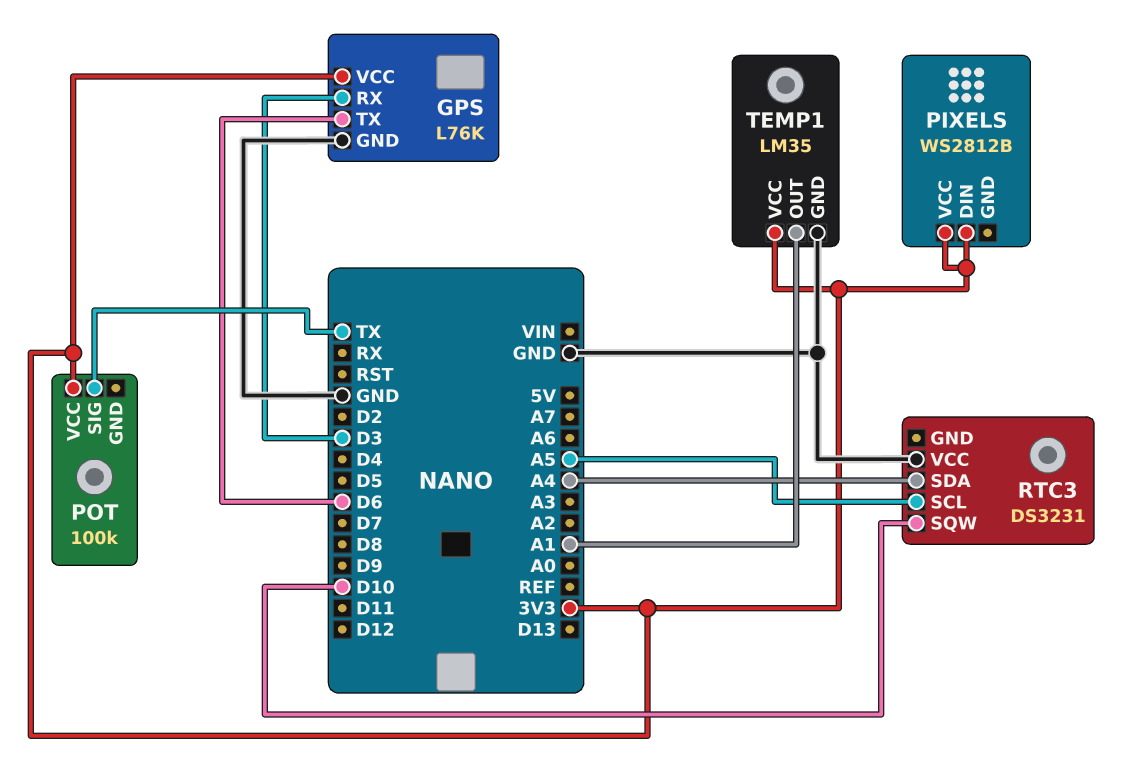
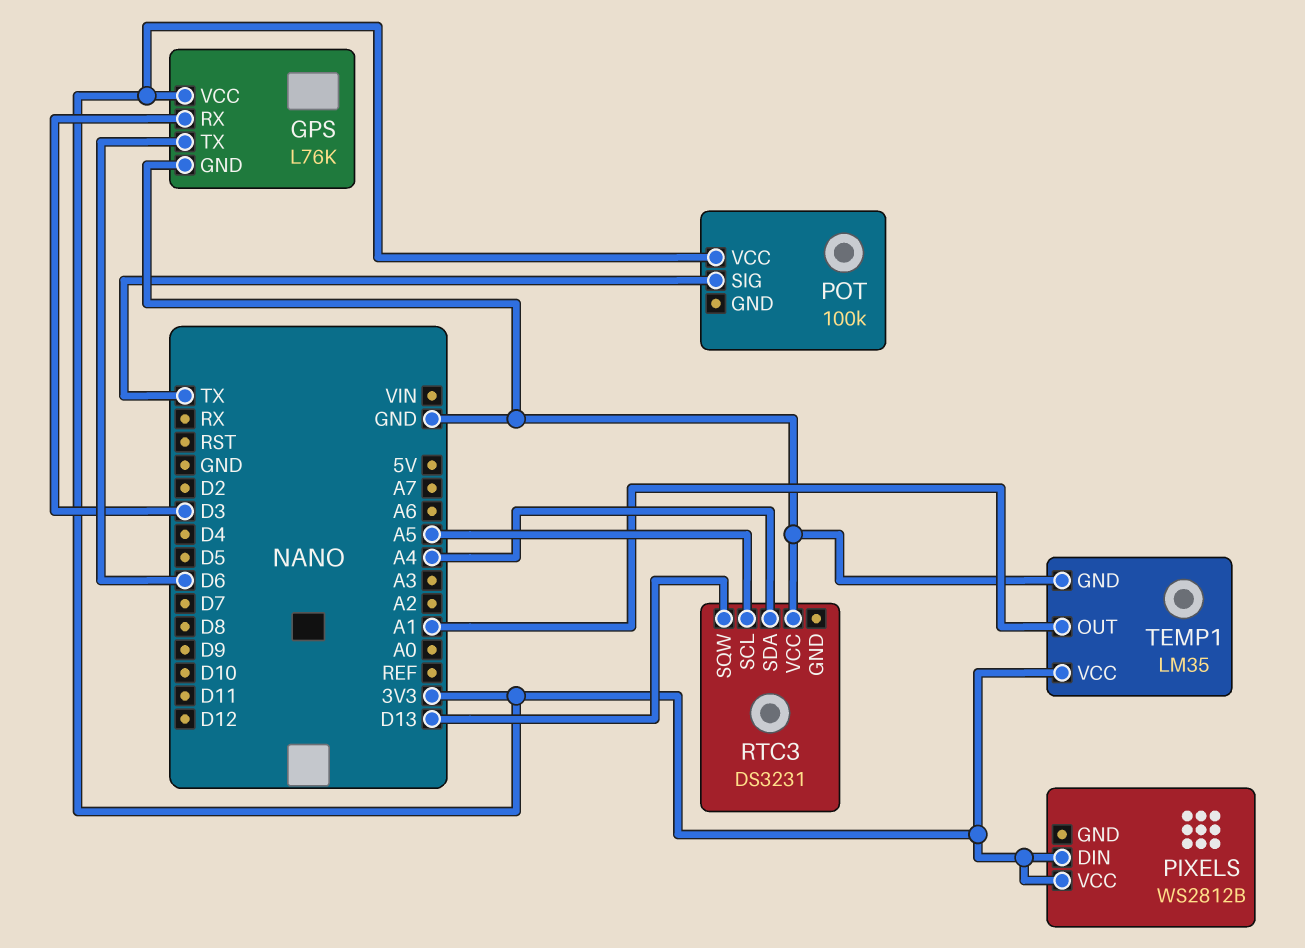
RTC3 pin SQW: D10 -> D13

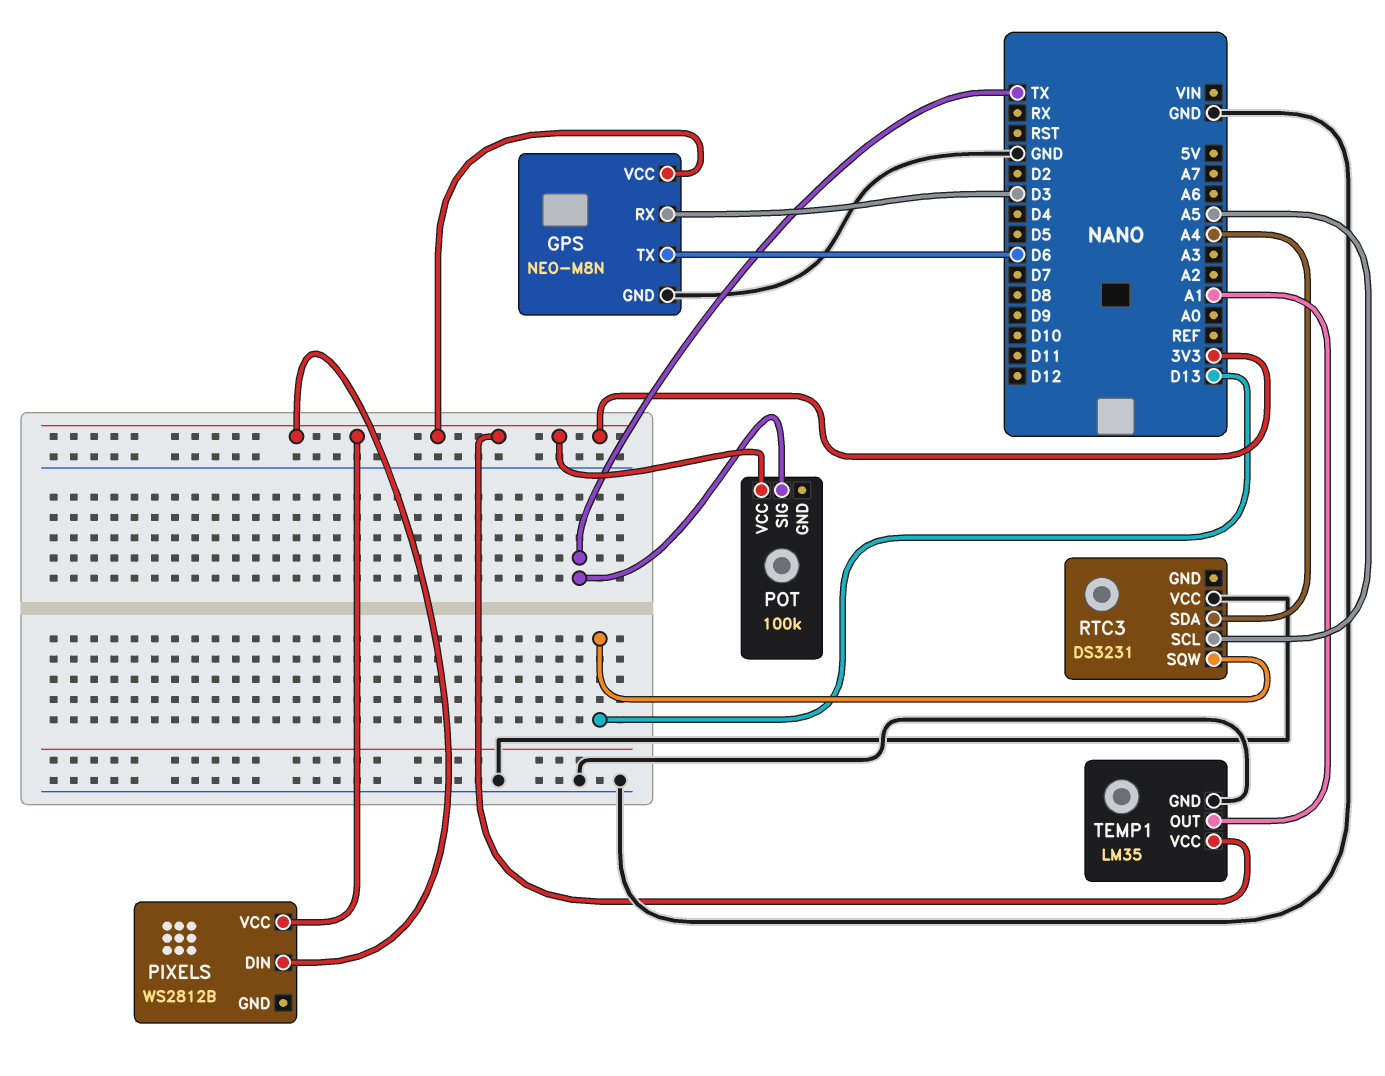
GPS: L76K -> NEO-M8N

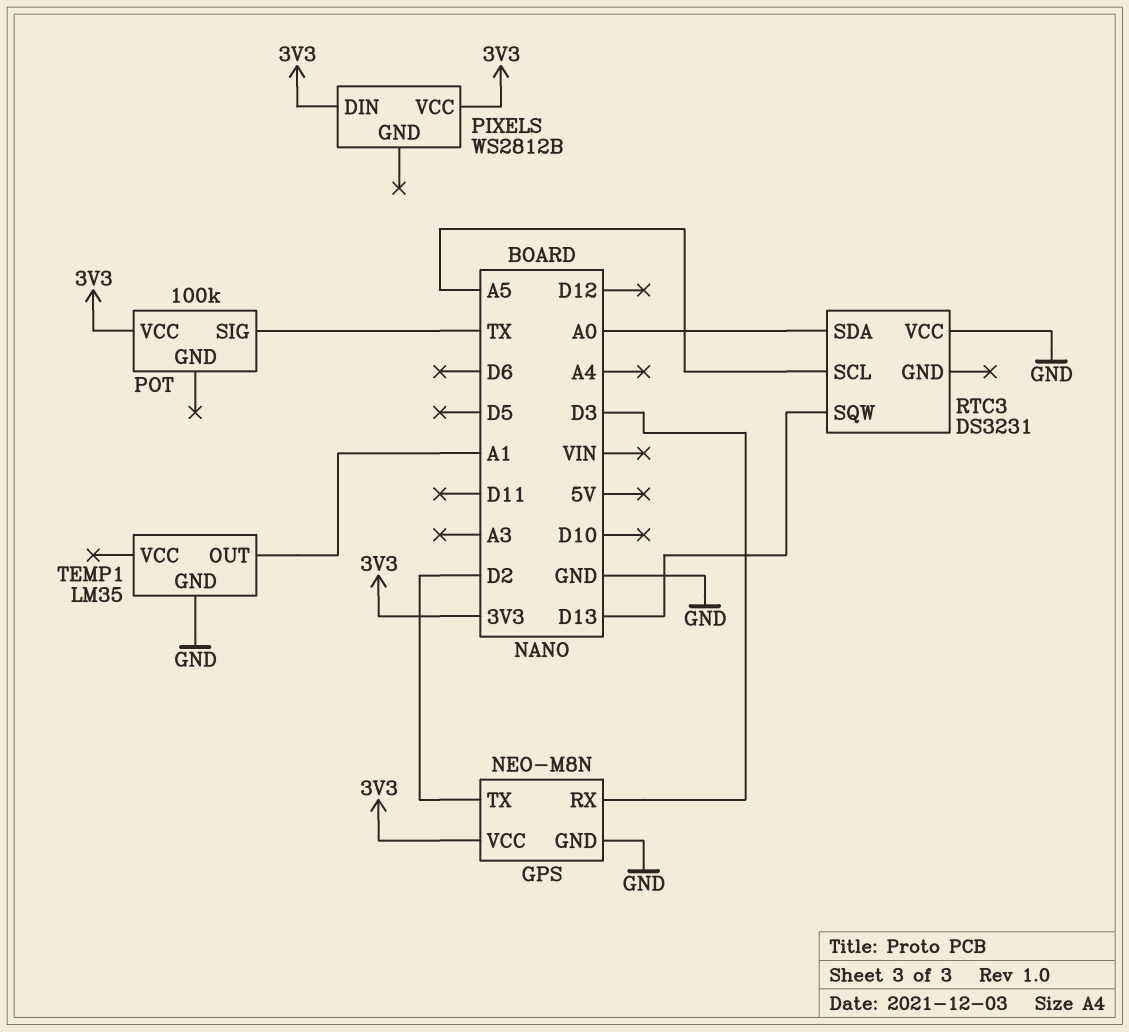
GPS pin TX: D6 -> D2
RTC3 pin SDA: A4 -> A0
TEMP1 pin VCC: 3V3 -> none

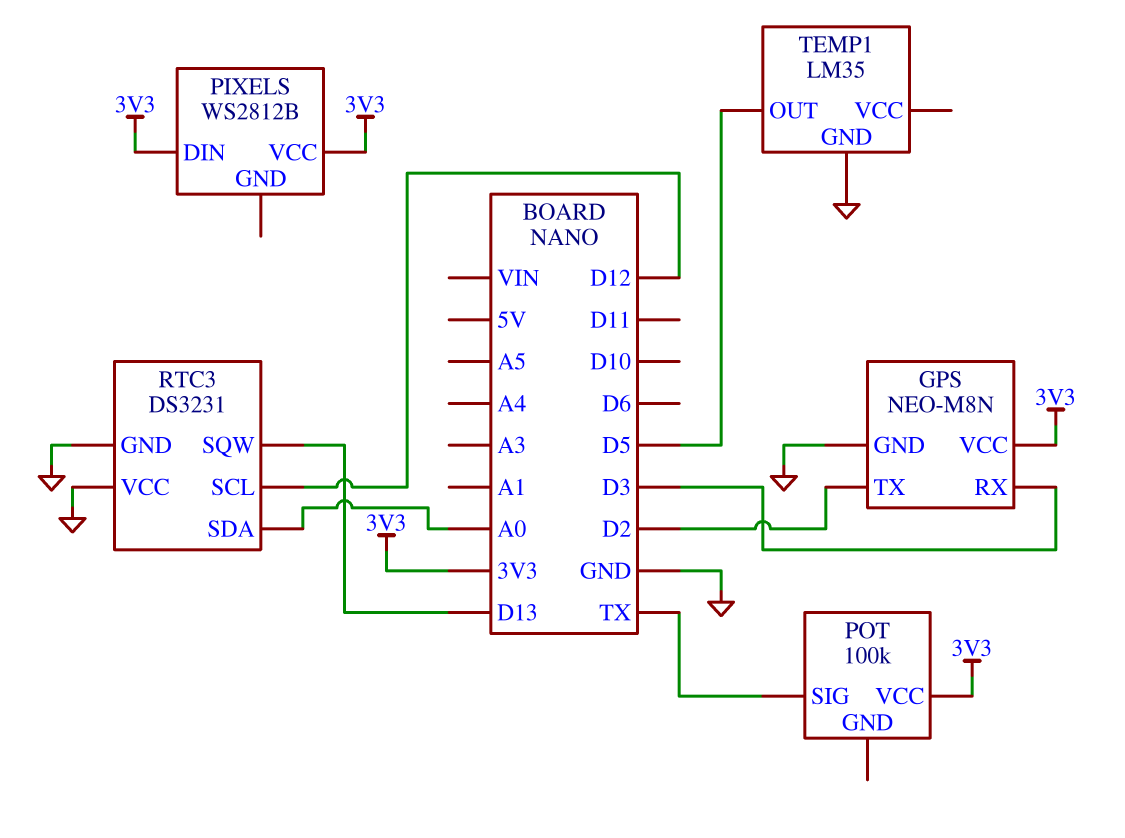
RTC3 pin GND: none -> GND
RTC3 pin SCL: A5 -> D12
TEMP1 pin OUT: A1 -> D5

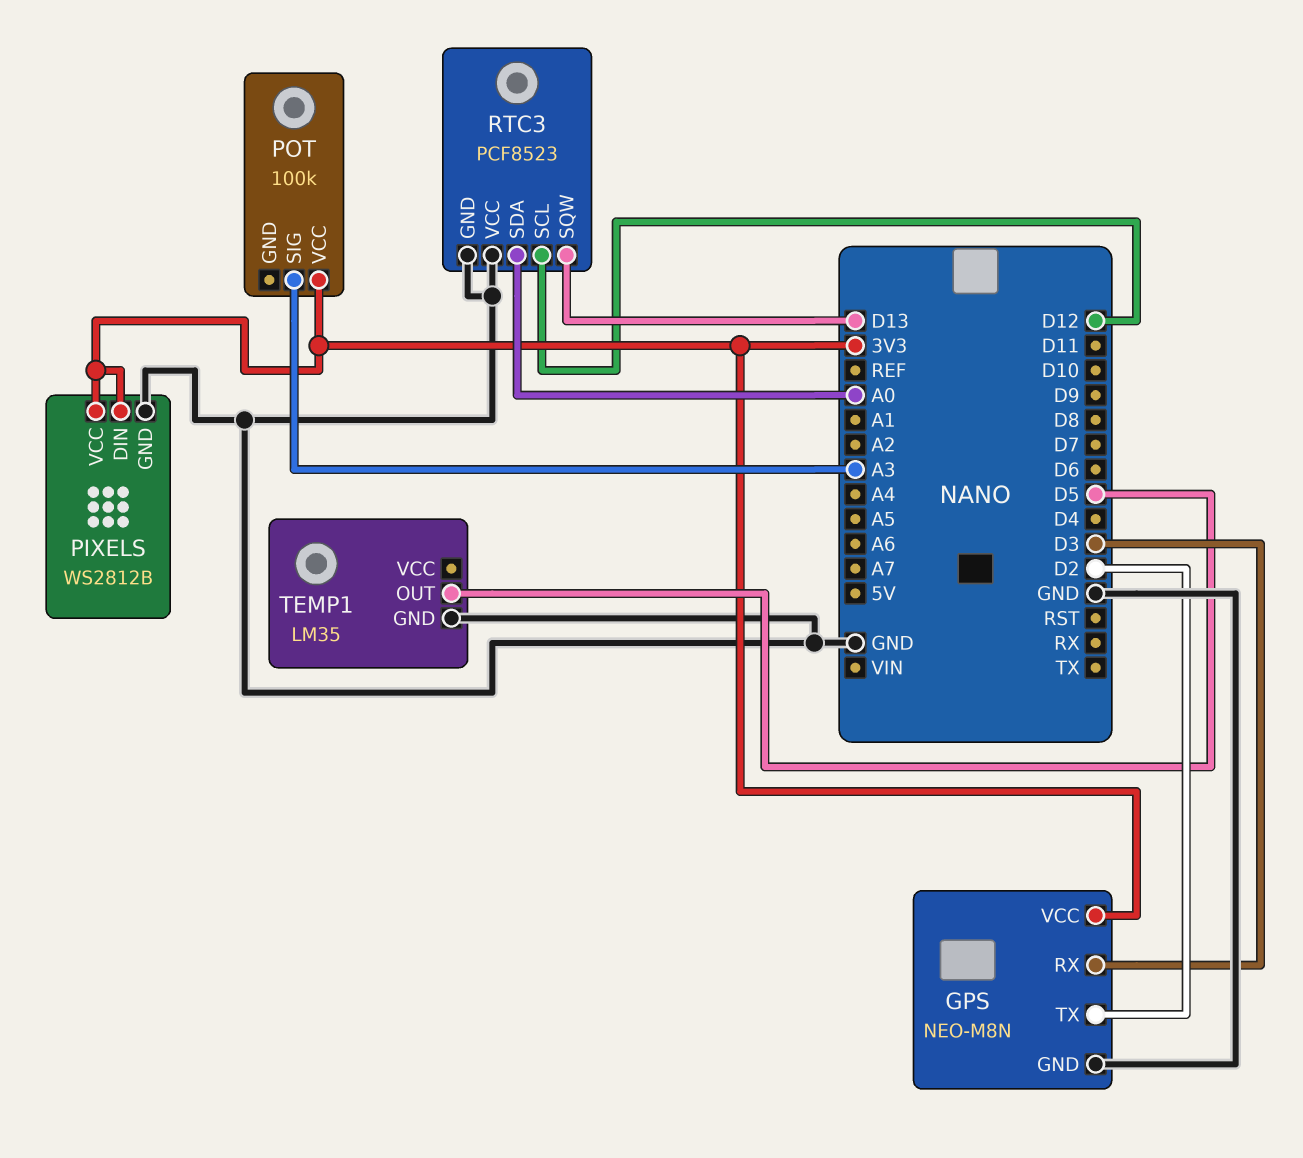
PIXELS pin GND: none -> GND
POT pin SIG: TX -> A3
RTC3: DS3231 -> PCF8523

